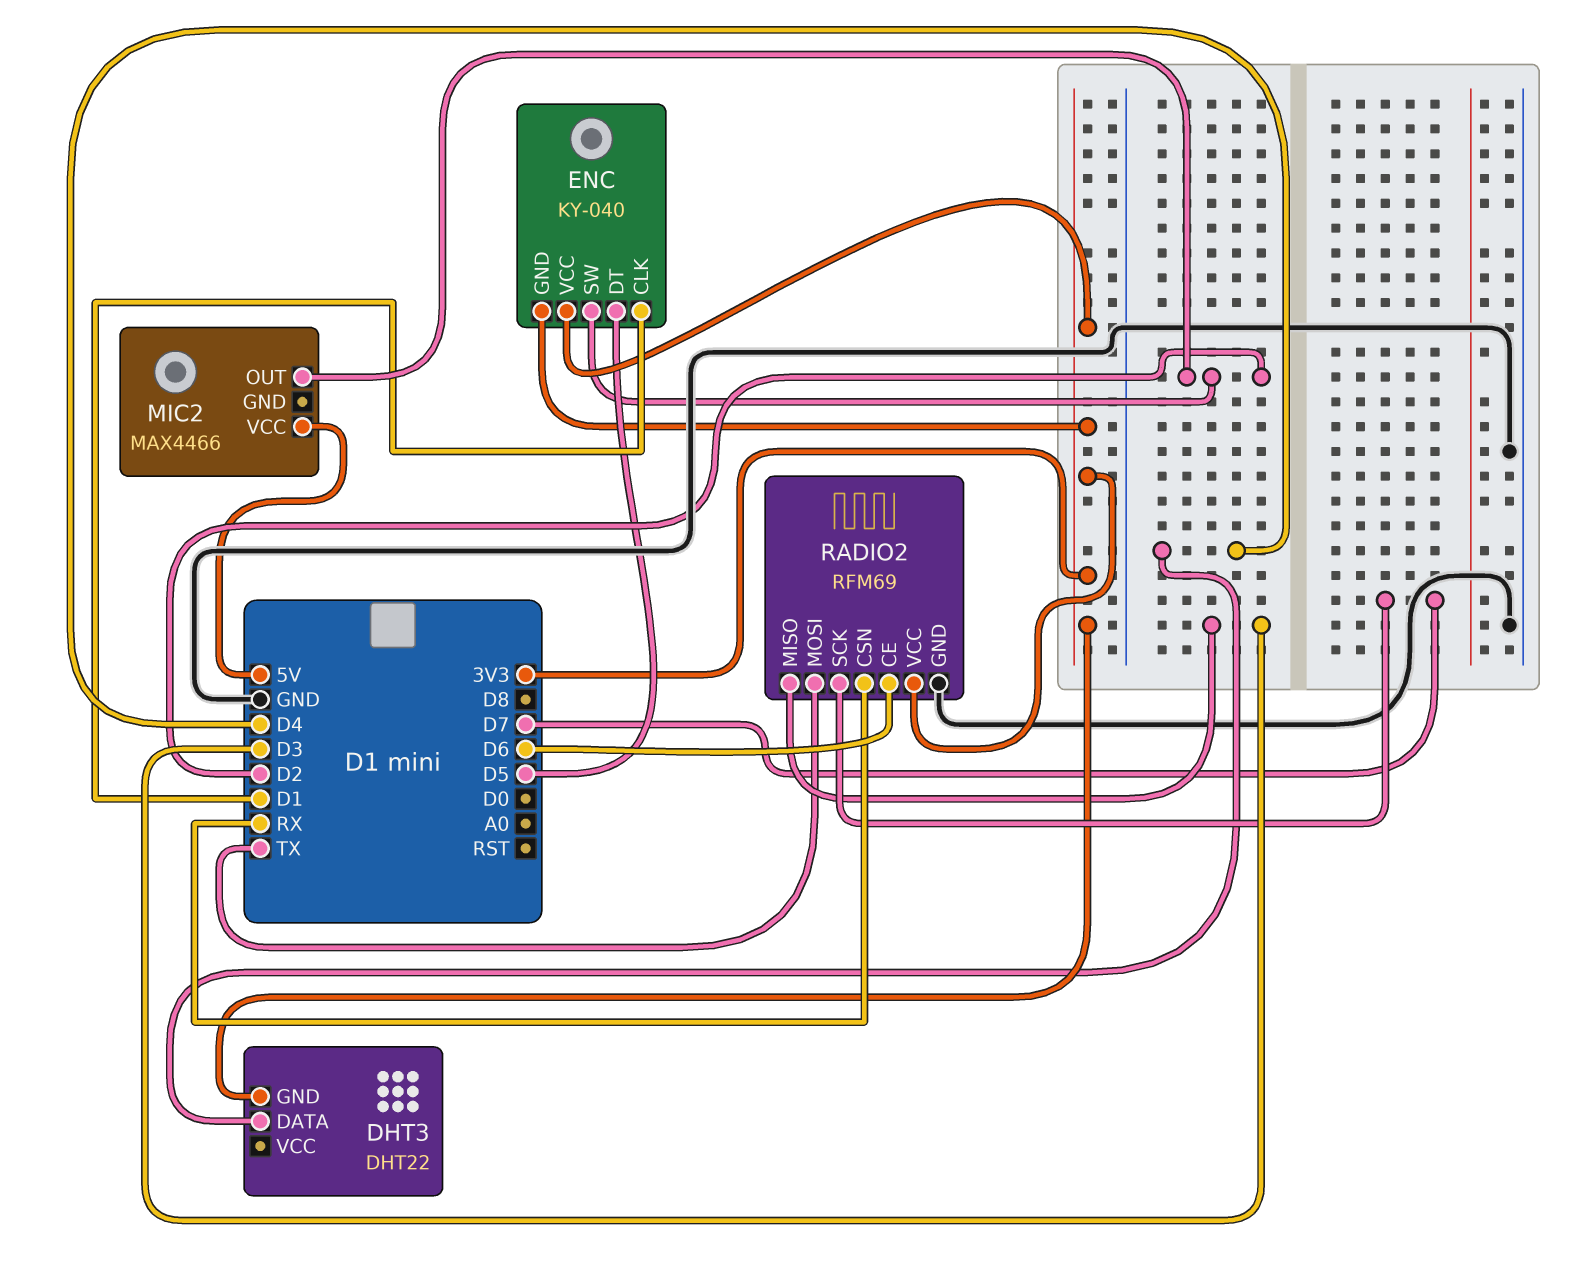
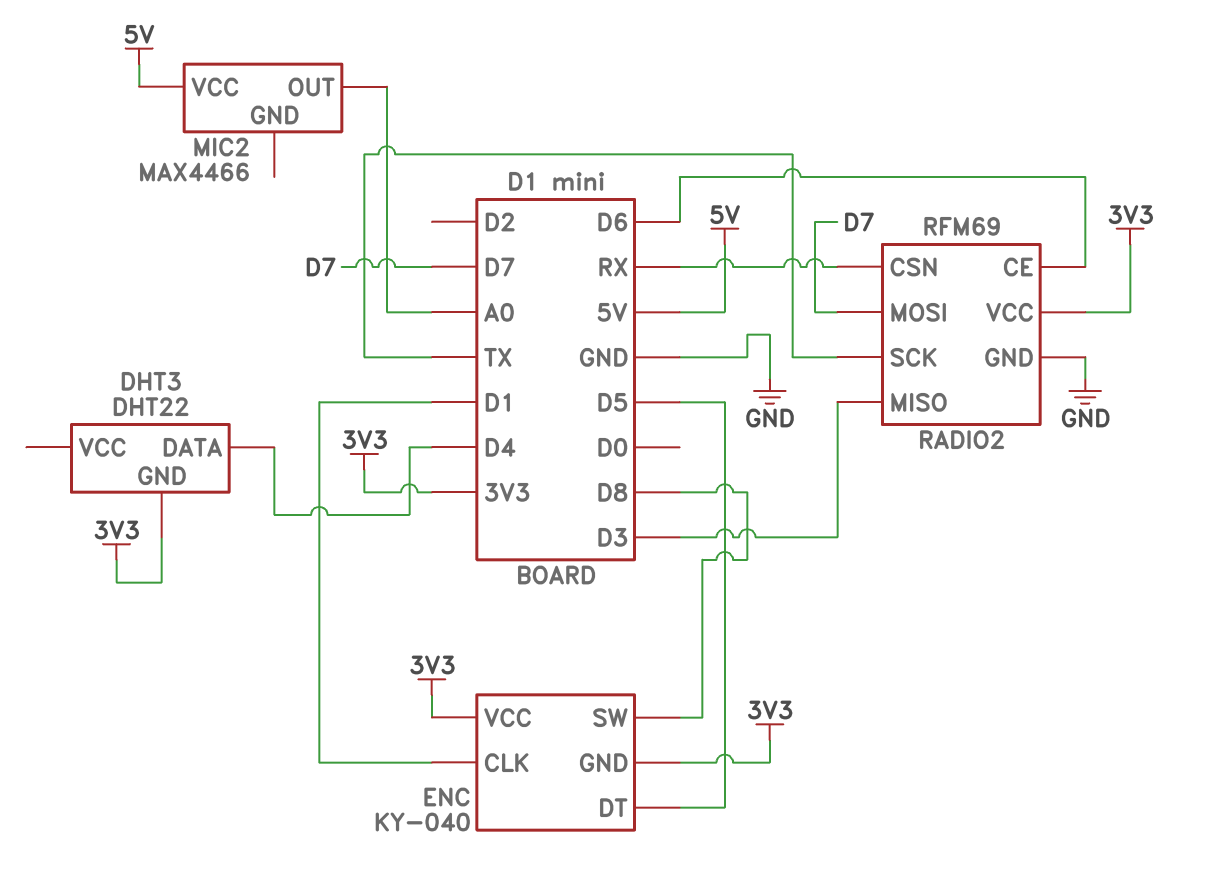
ENC pin SW: D2 -> D8
MIC2 pin OUT: D2 -> A0
RADIO2 pin MOSI: TX -> D7
RADIO2 pin SCK: D7 -> TX

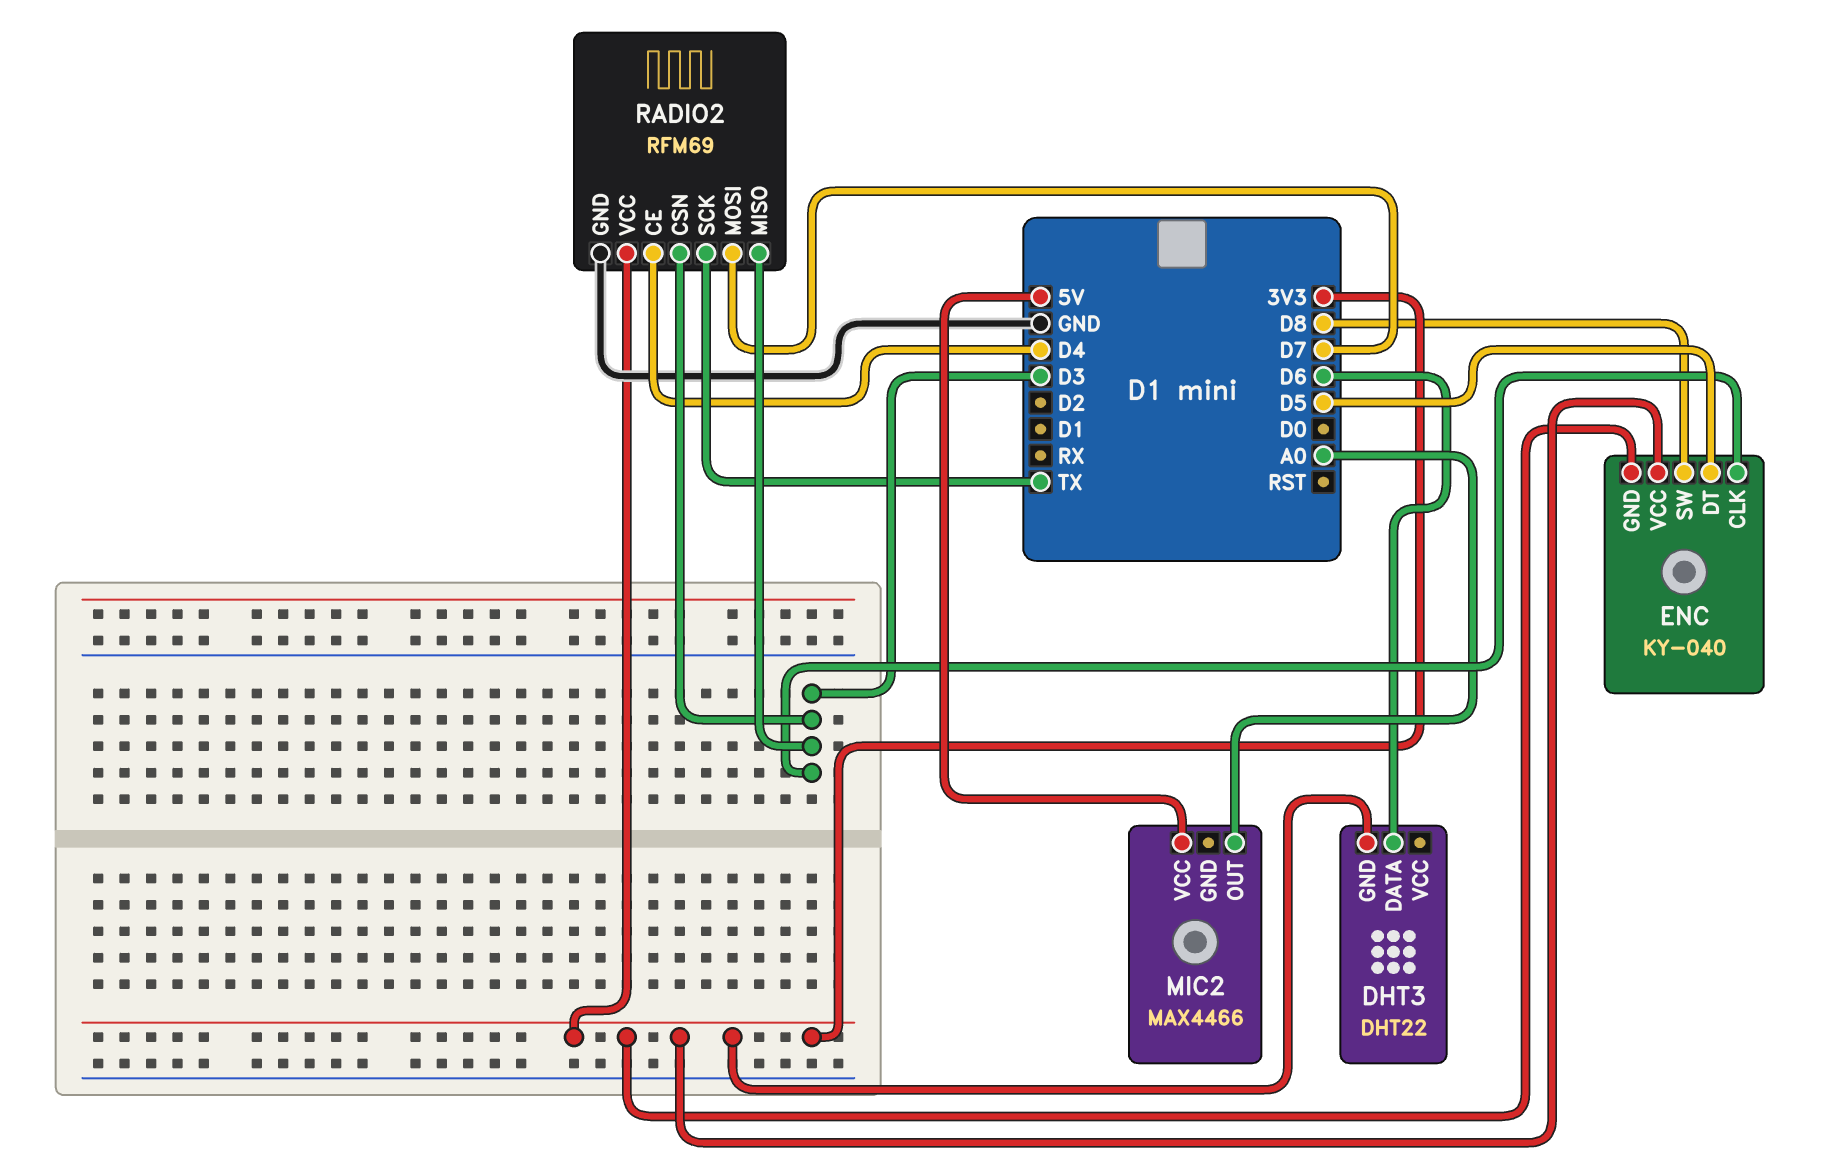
DHT3 pin DATA: D4 -> D6
ENC pin CLK: D1 -> D3
RADIO2 pin CE: D6 -> D4
RADIO2 pin CSN: RX -> D3

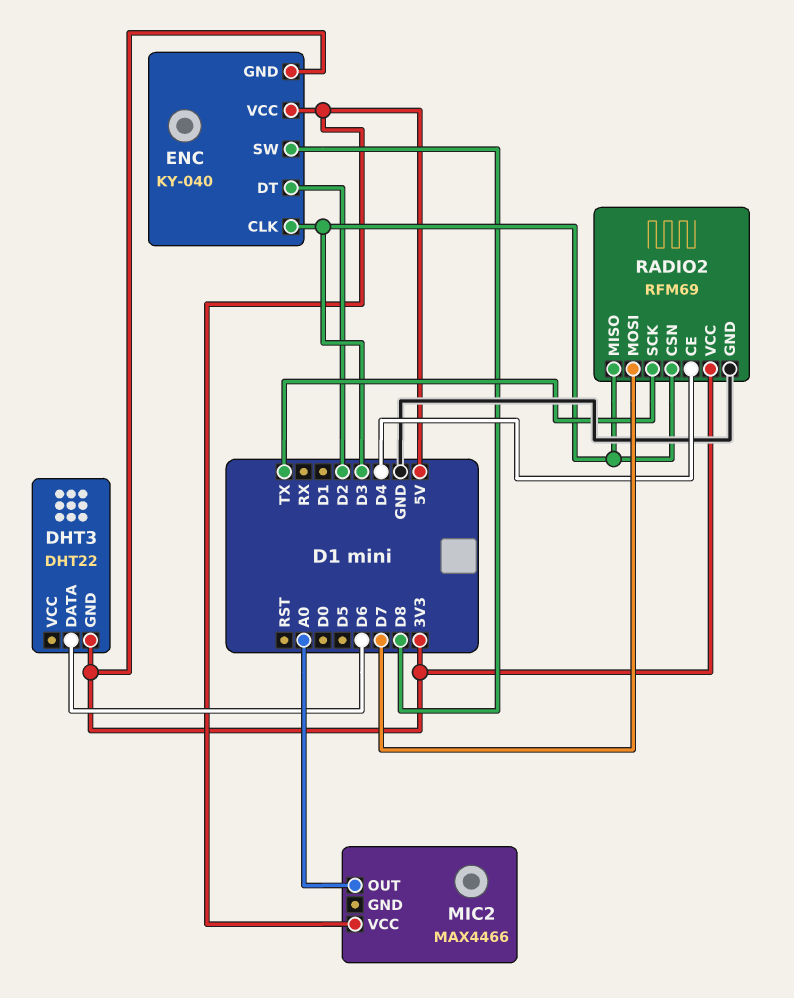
ENC pin DT: D5 -> D2
ENC pin VCC: 3V3 -> 5V

